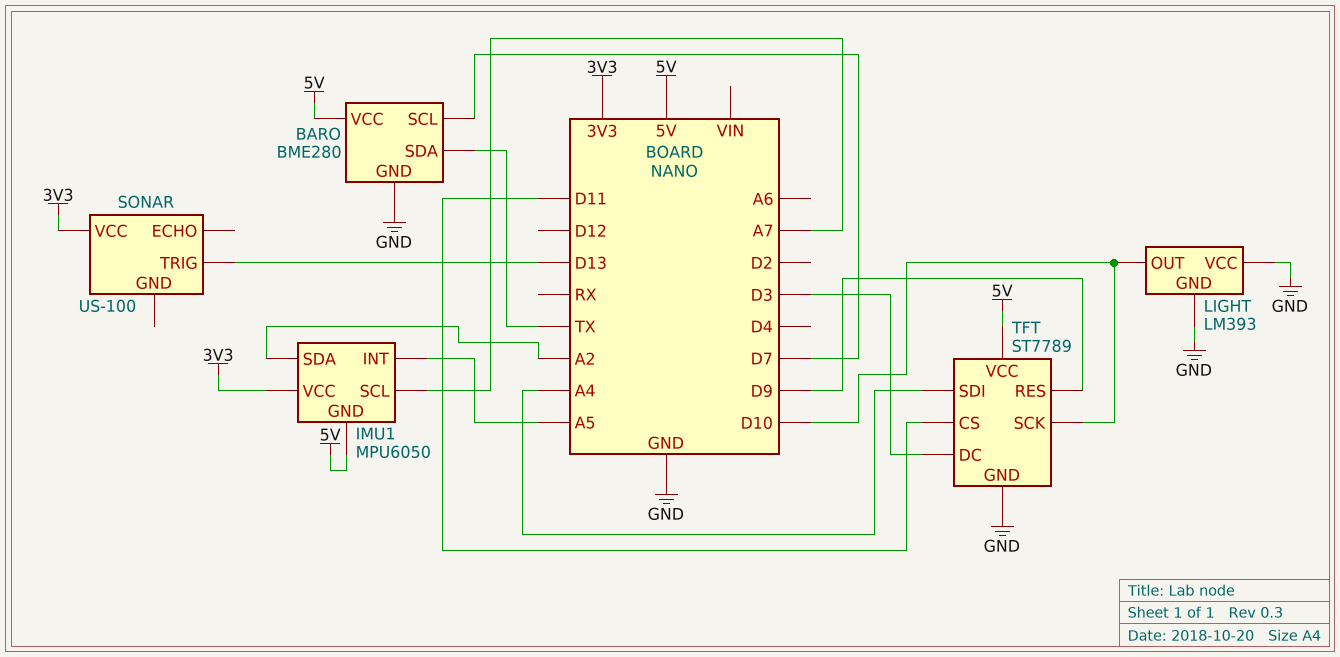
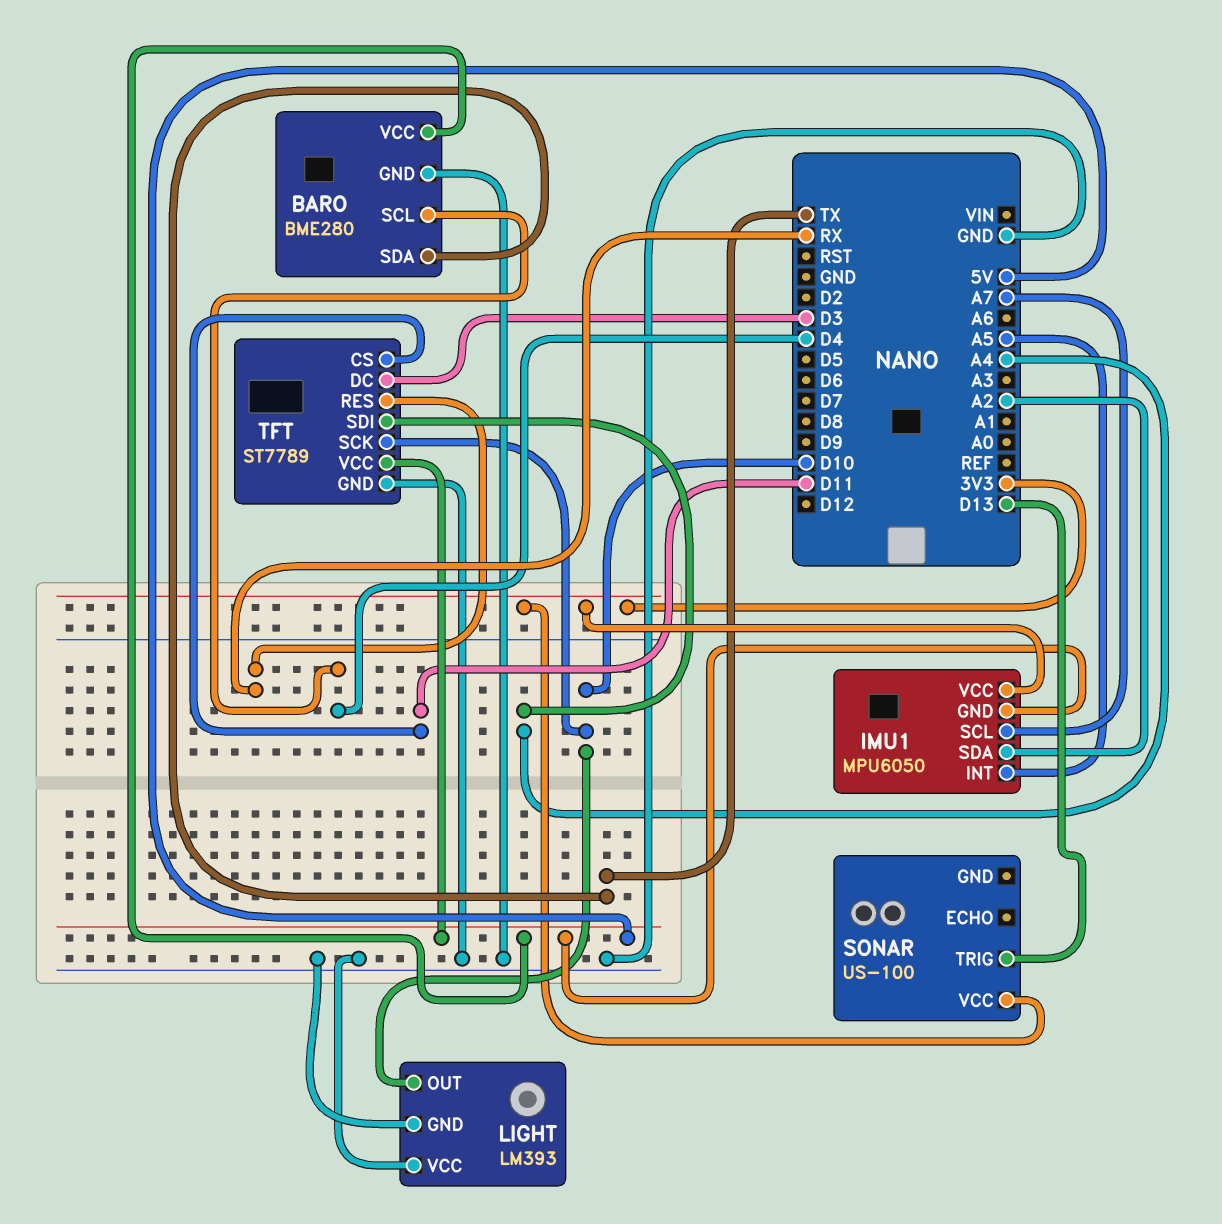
BARO pin SCL: D7 -> D4
TFT pin RES: D9 -> RX

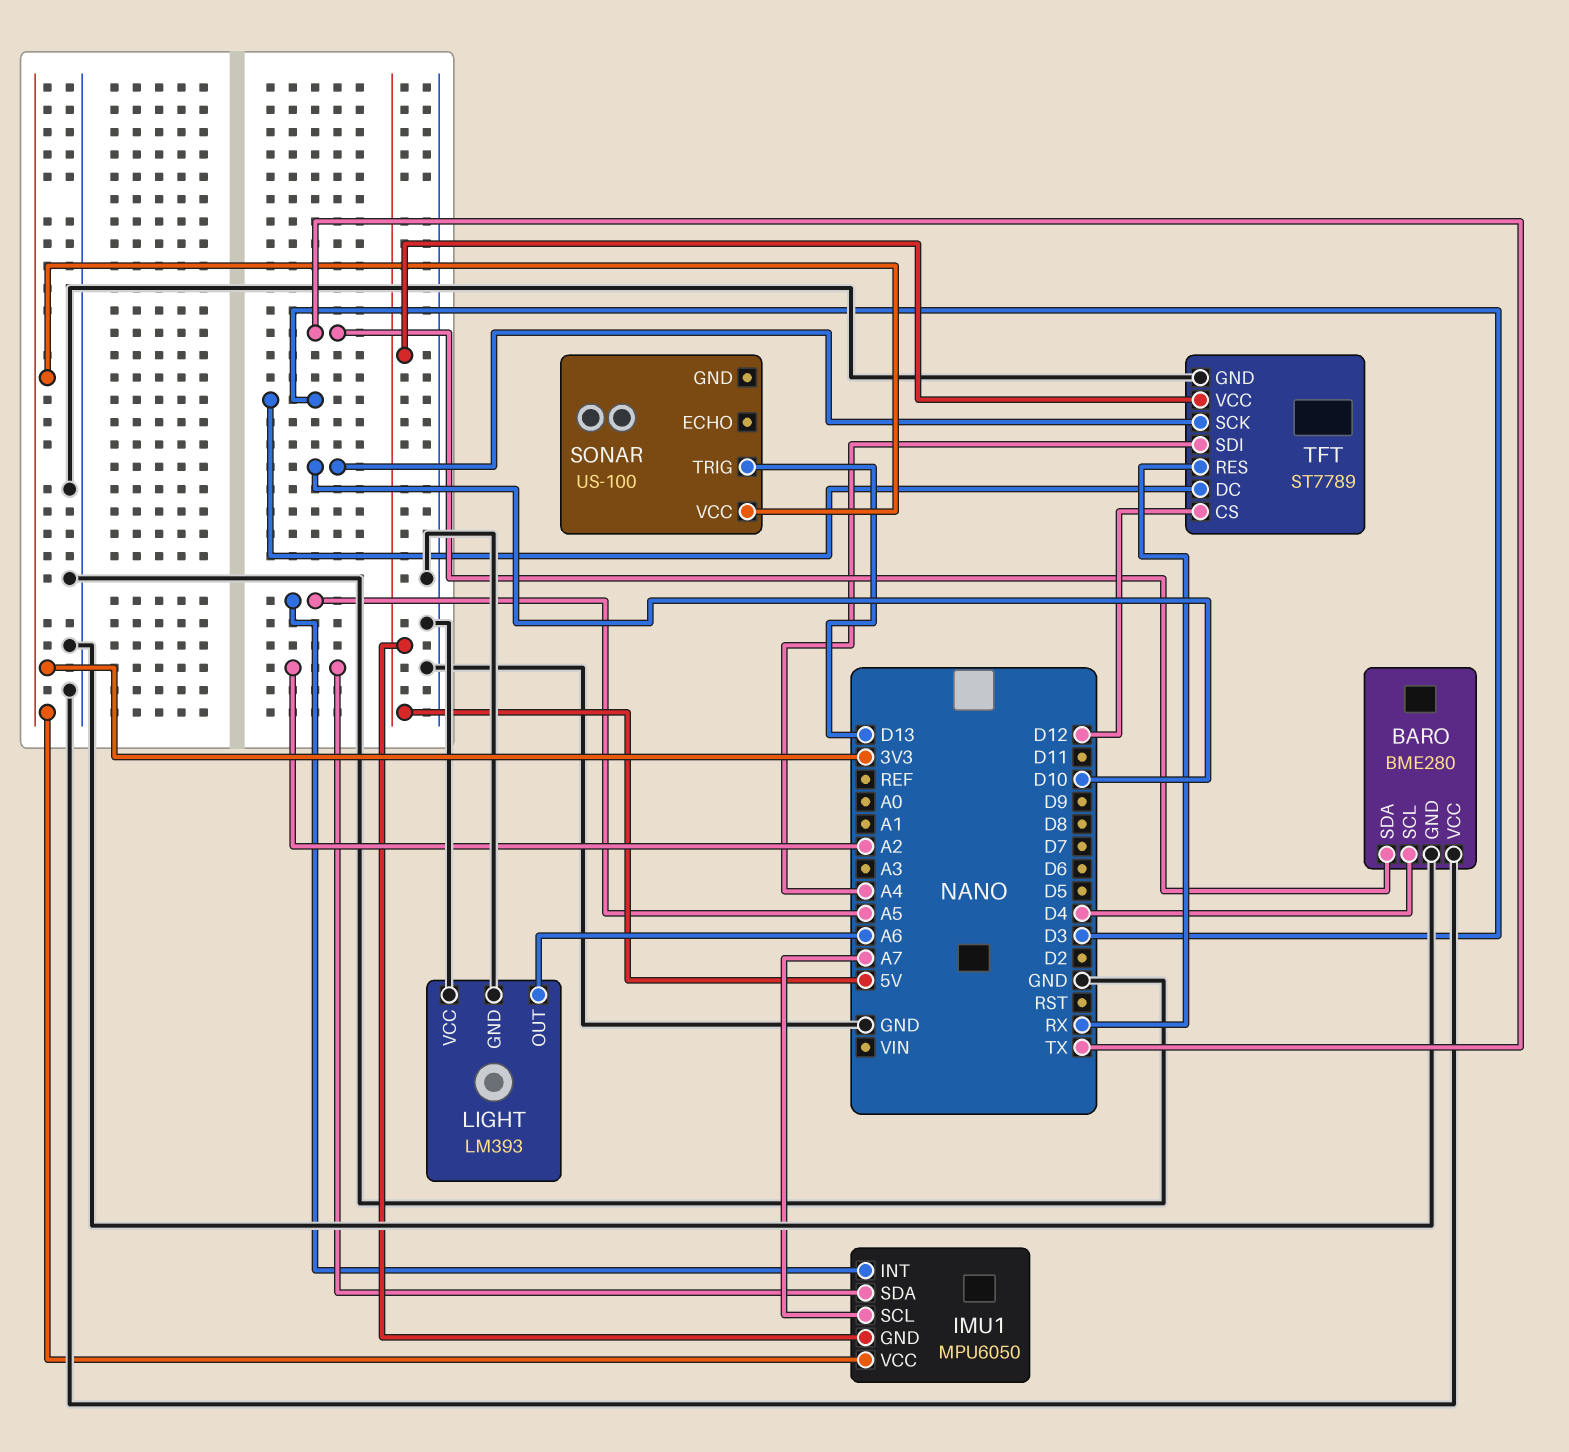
BARO pin VCC: 5V -> GND
LIGHT pin OUT: D10 -> A6
TFT pin CS: D11 -> D12

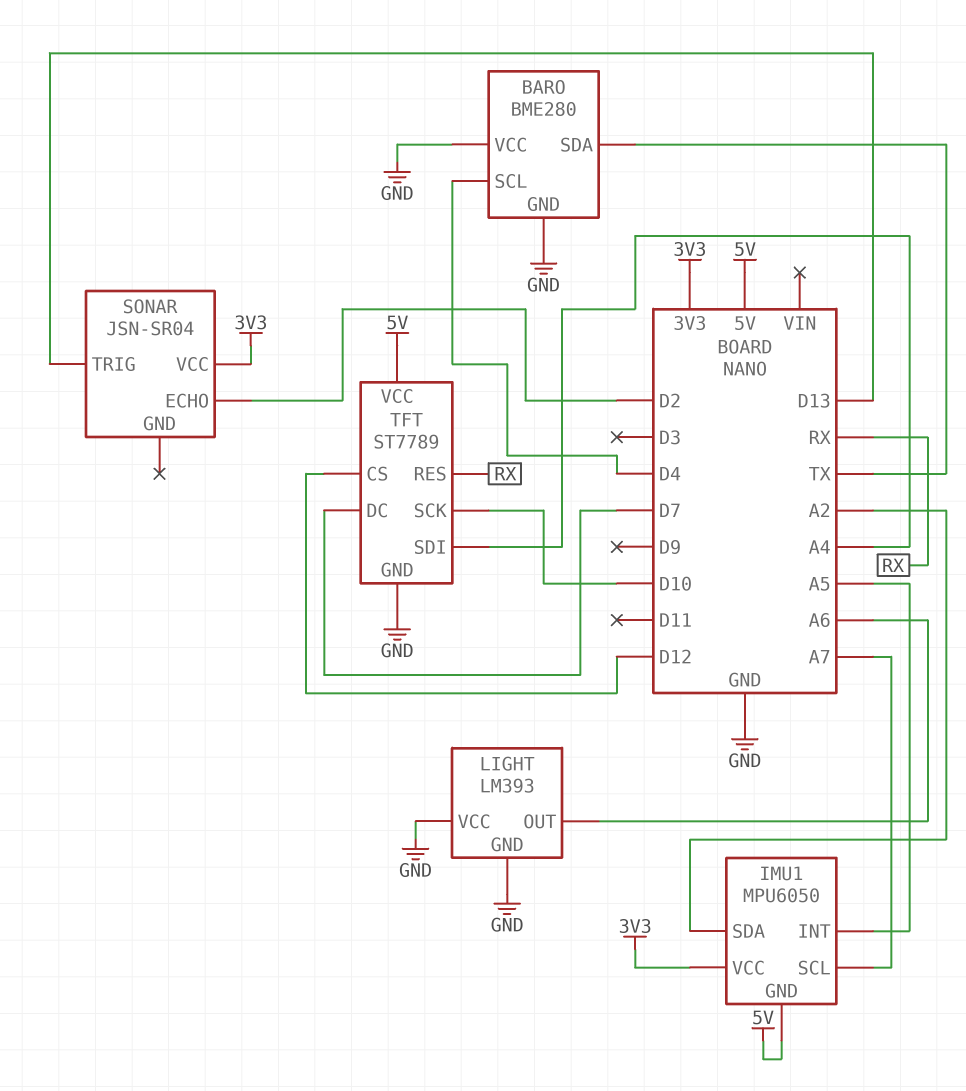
SONAR: US-100 -> JSN-SR04
SONAR pin ECHO: none -> D2
TFT pin DC: D3 -> D7

